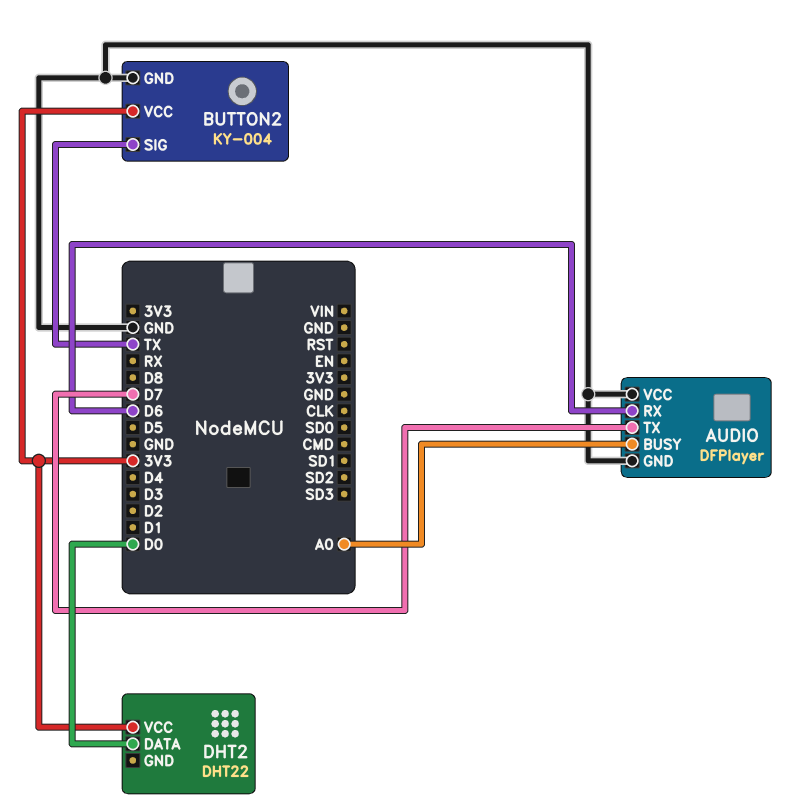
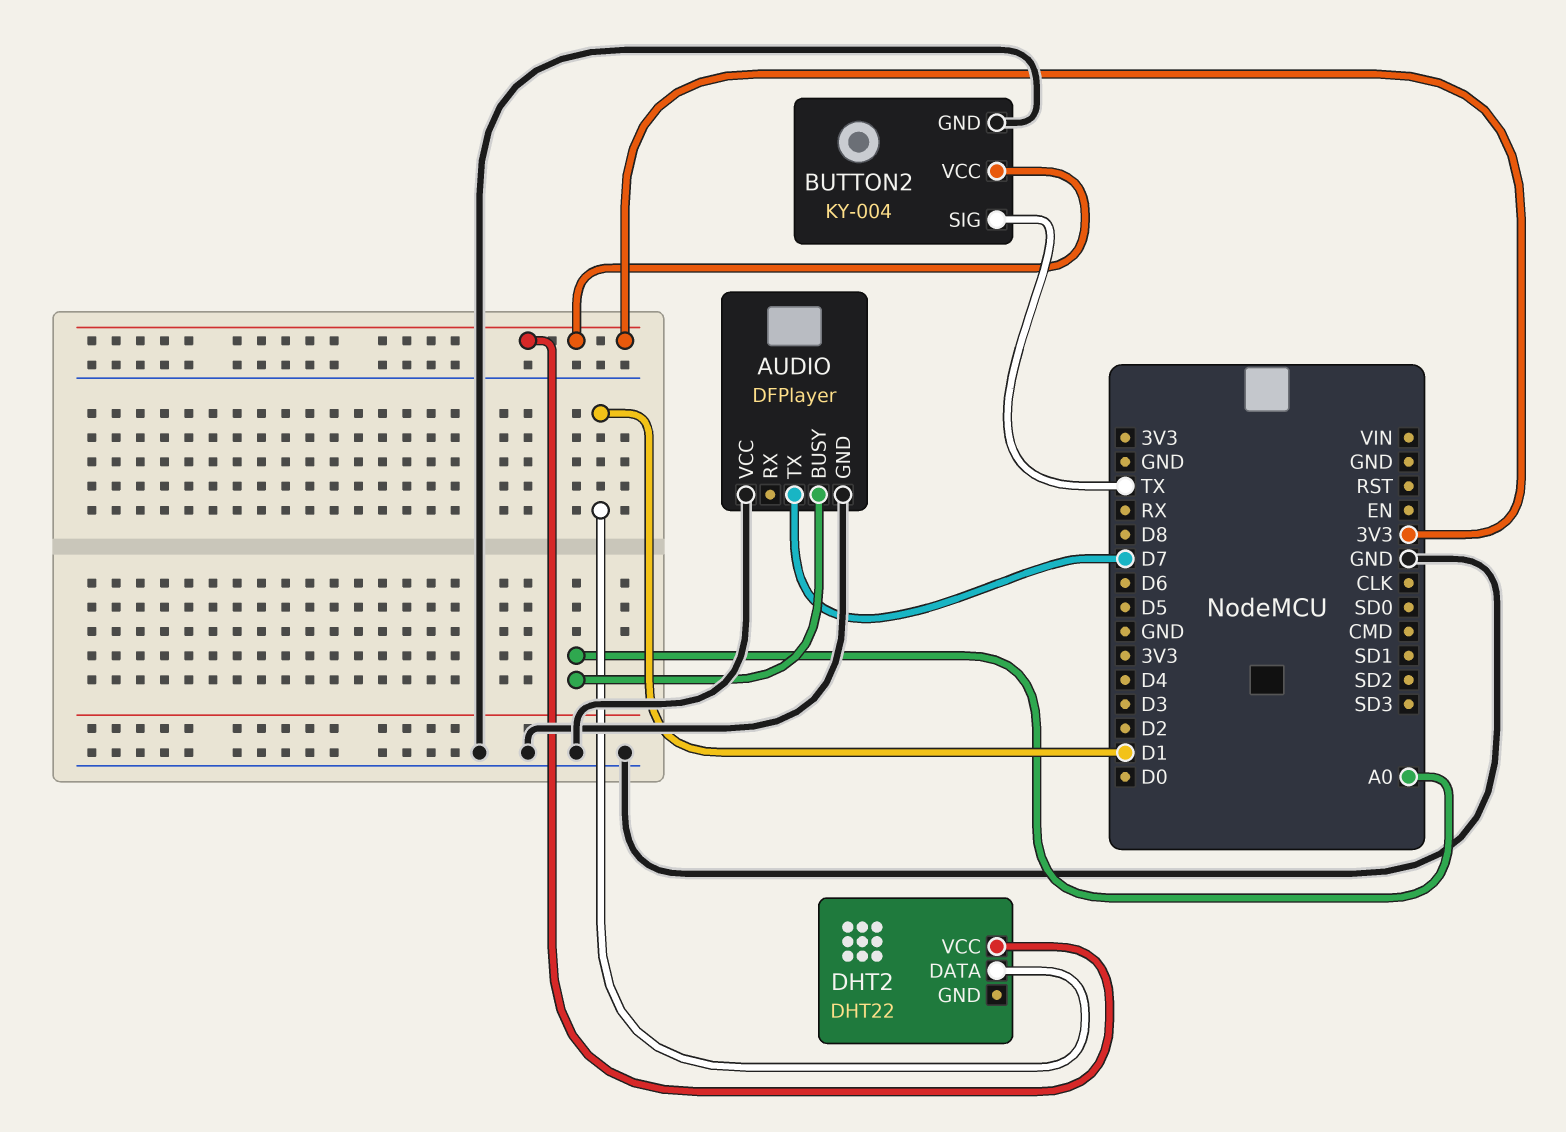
AUDIO pin RX: D6 -> none
DHT2 pin DATA: D0 -> D1

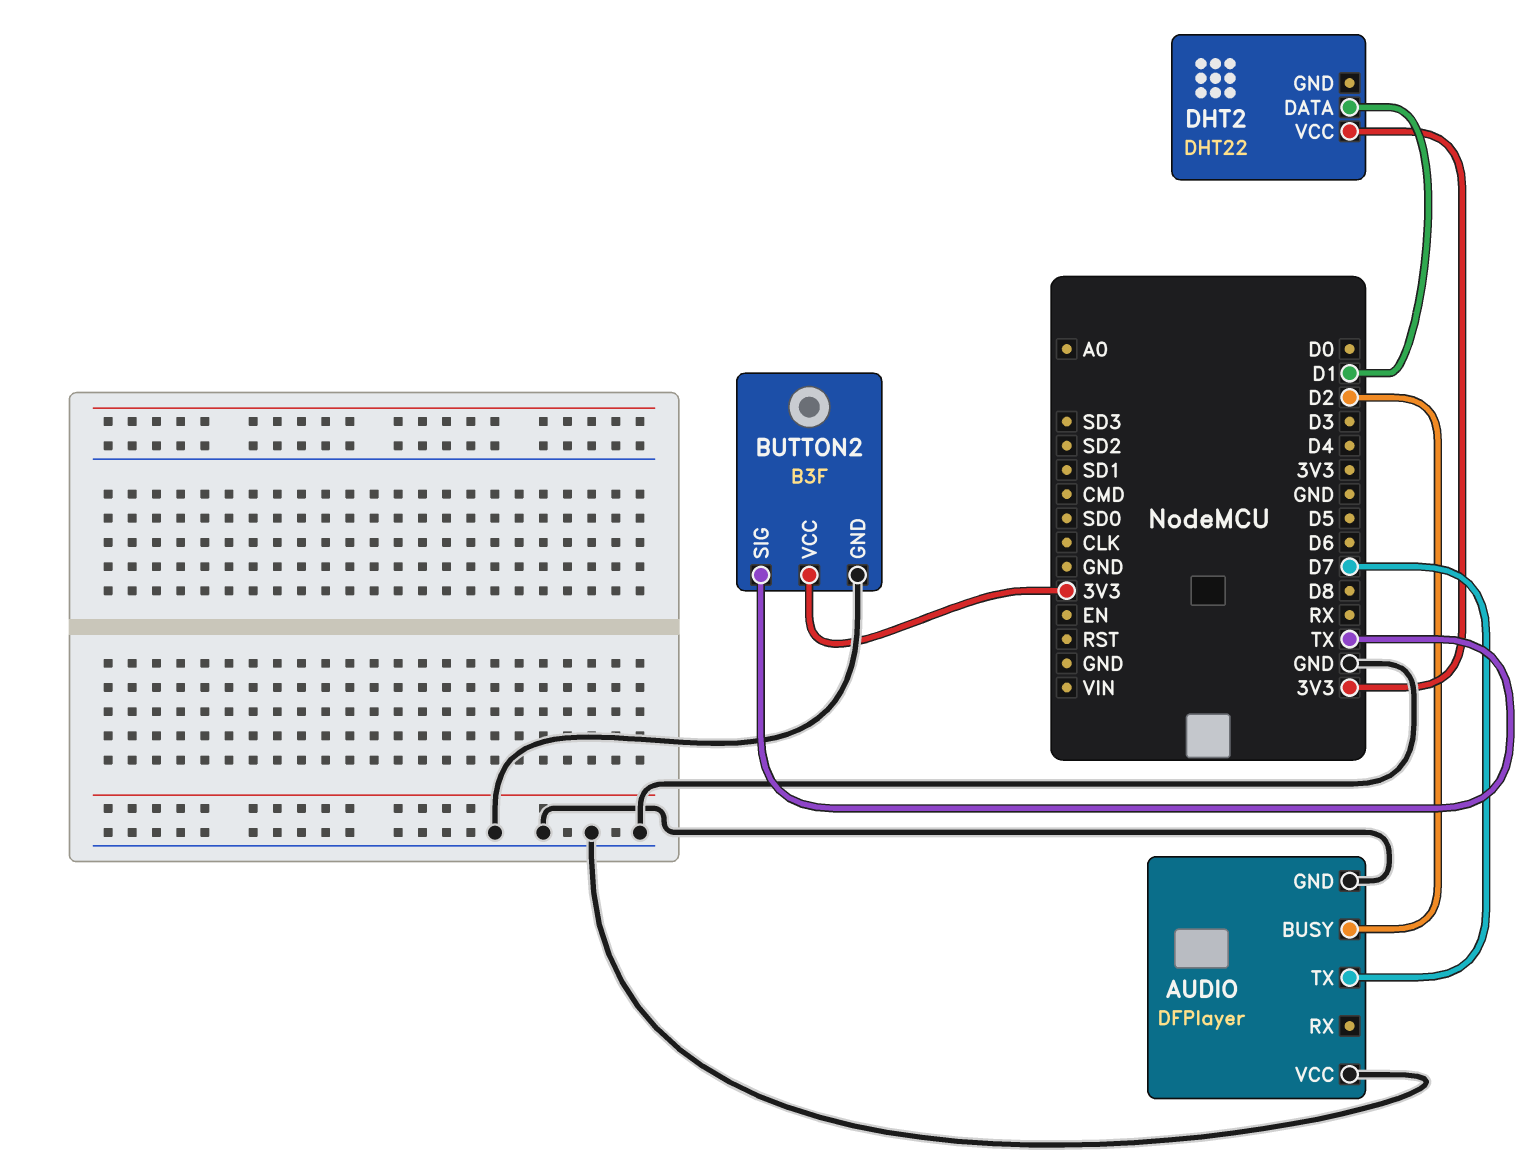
AUDIO pin BUSY: A0 -> D2
BUTTON2: KY-004 -> B3F

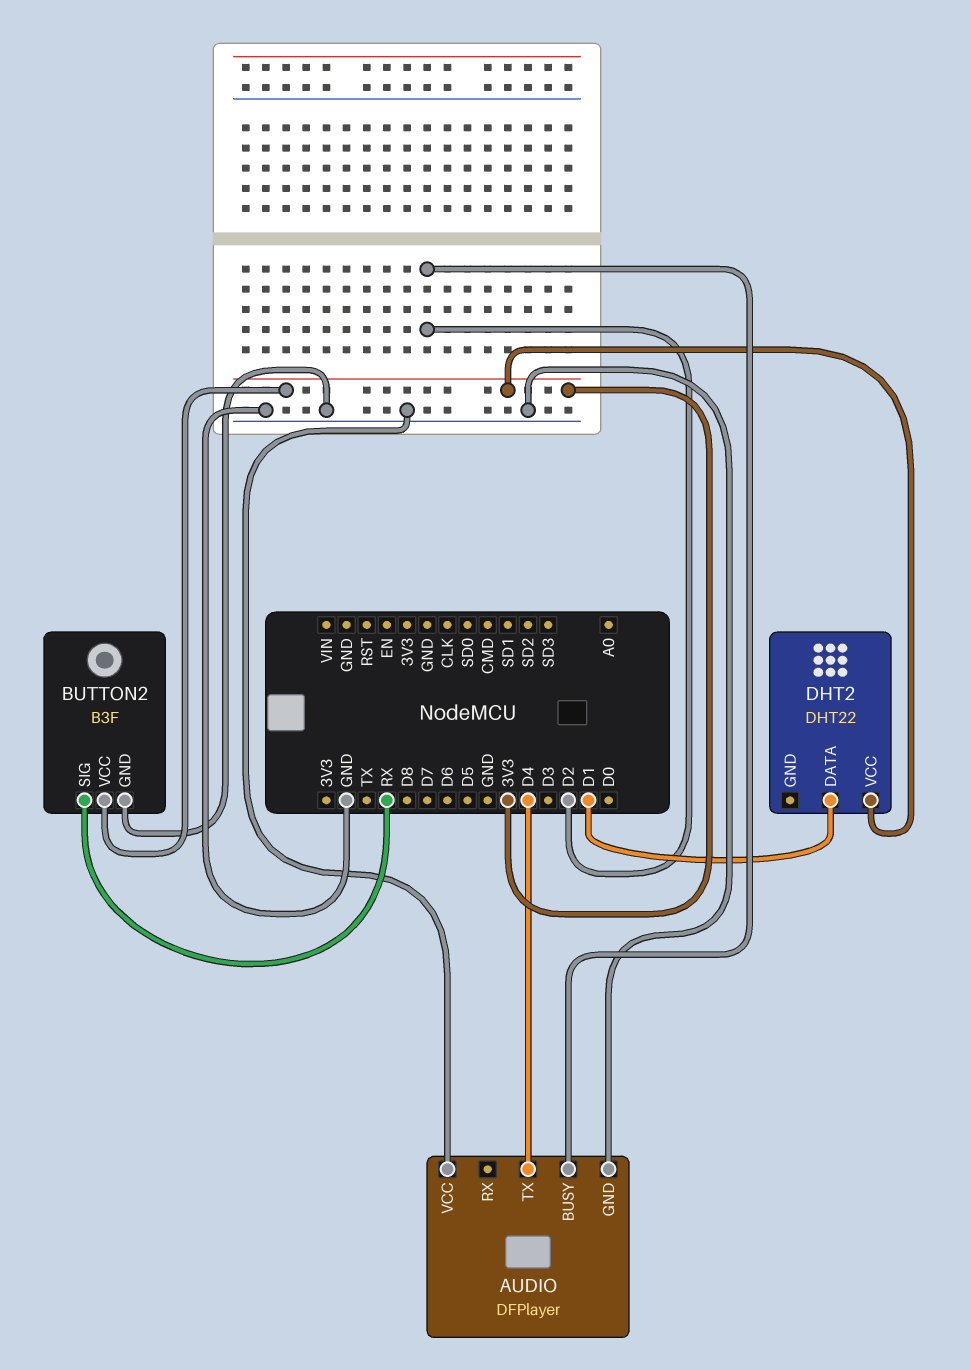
AUDIO pin TX: D7 -> D4
BUTTON2 pin SIG: TX -> RX

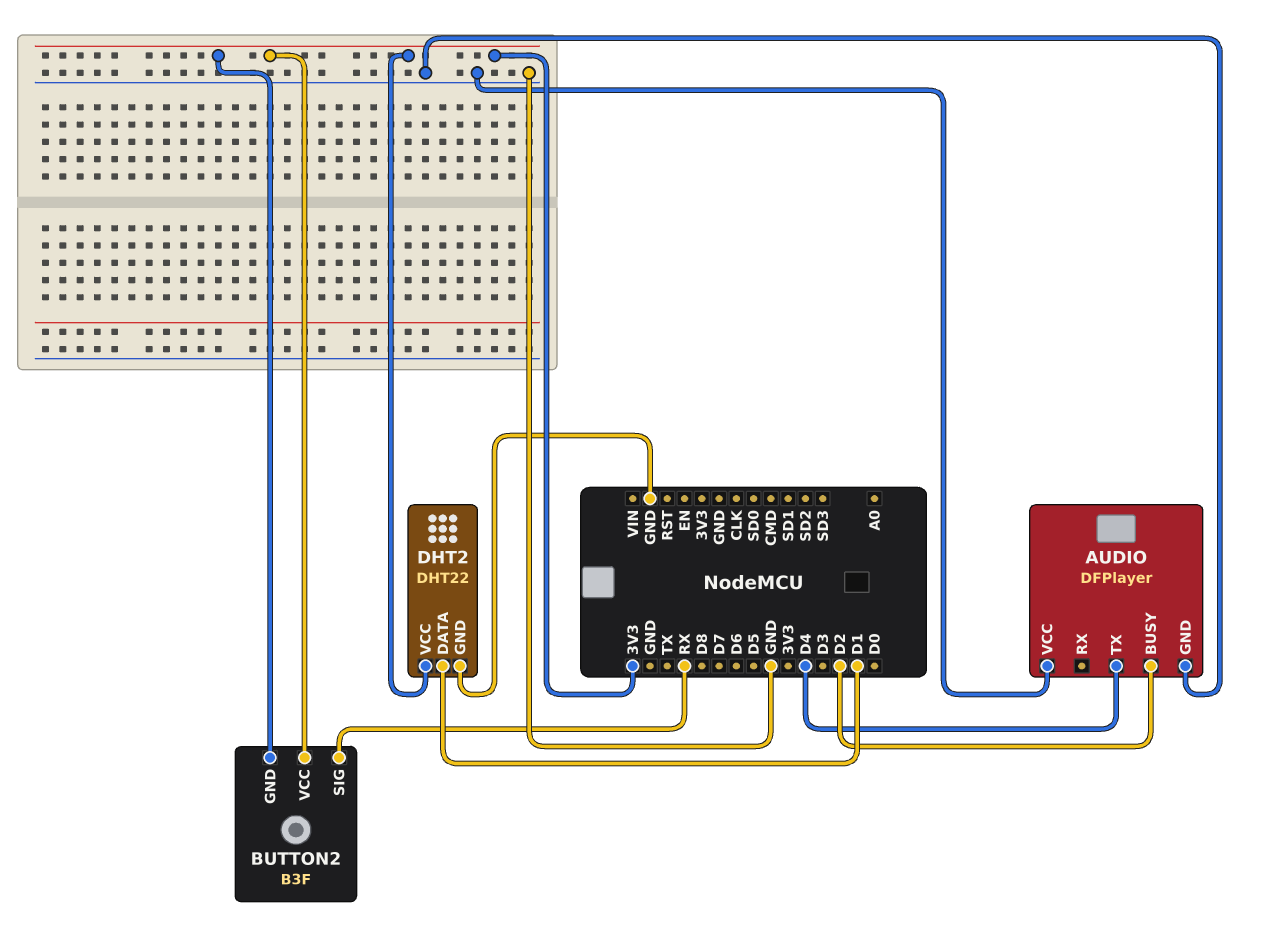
BUTTON2 pin GND: GND -> 3V3
DHT2 pin GND: none -> GND

